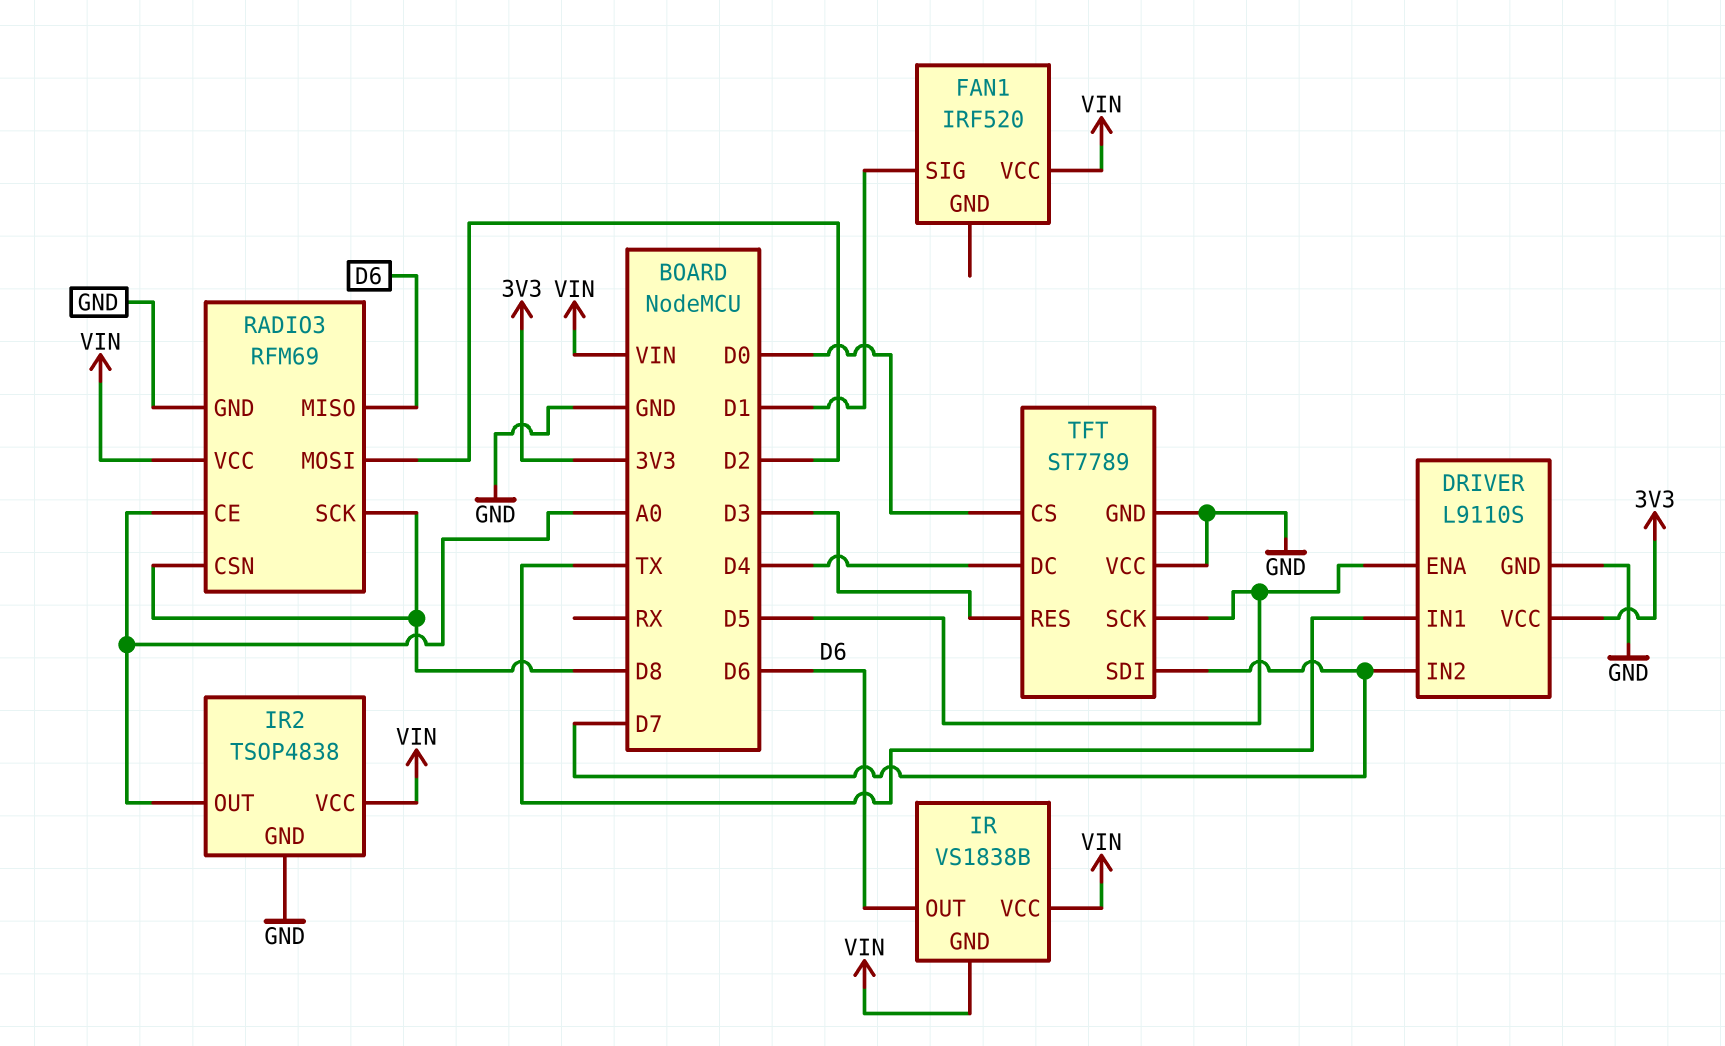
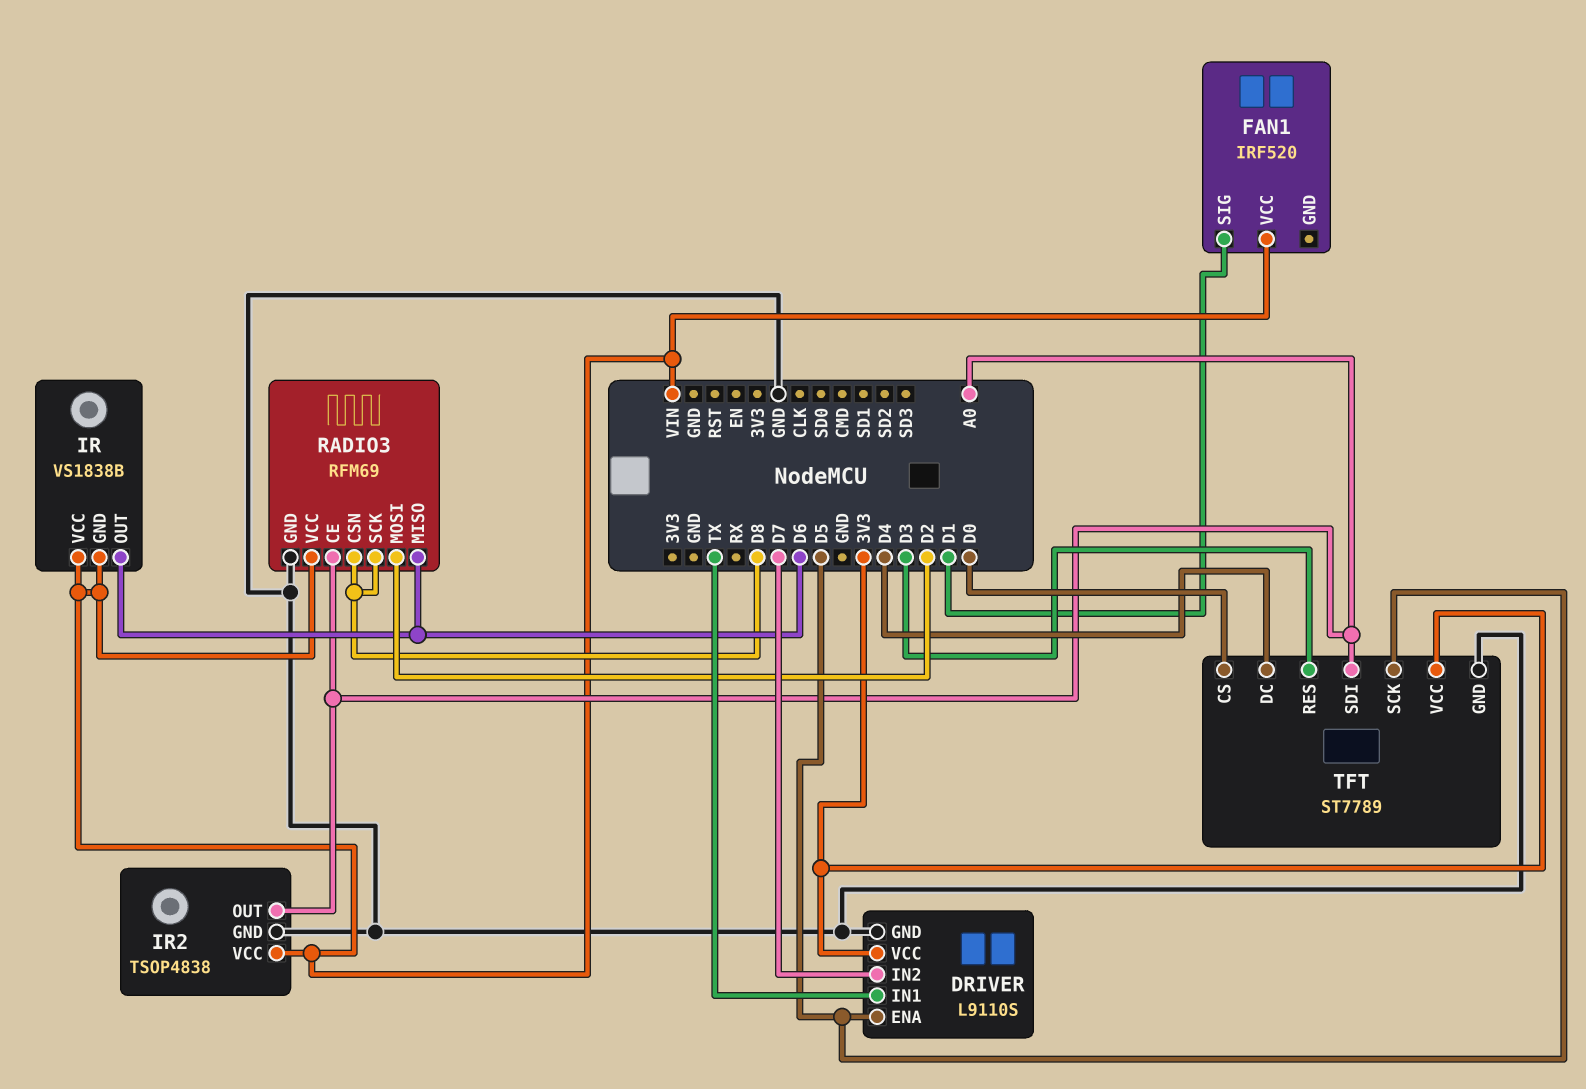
TFT pin SDI: D7 -> A0
TFT pin VCC: GND -> 3V3

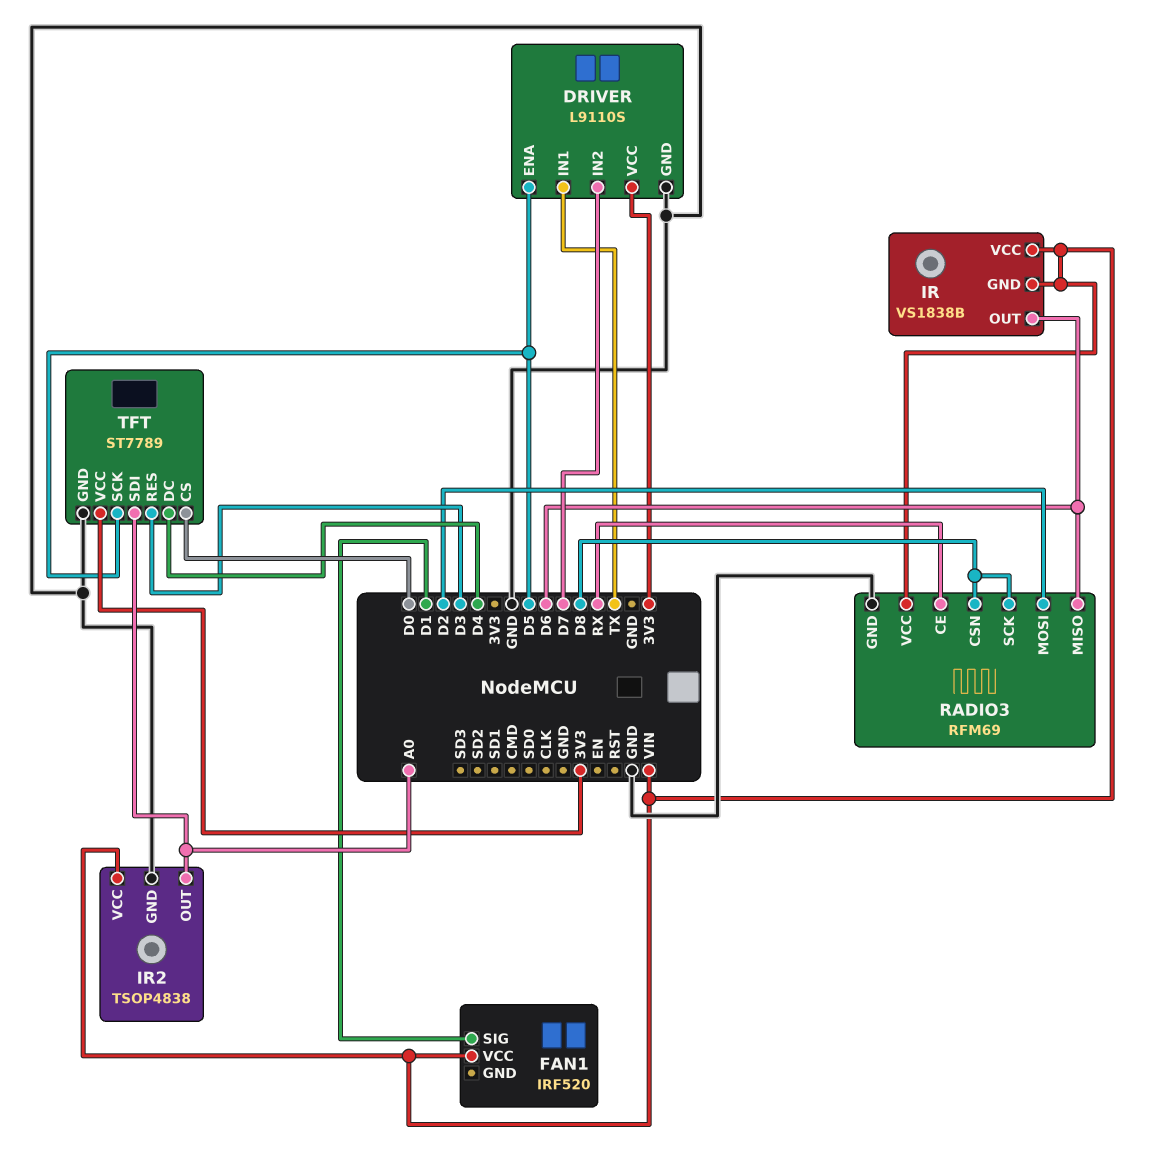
RADIO3 pin CE: A0 -> RX

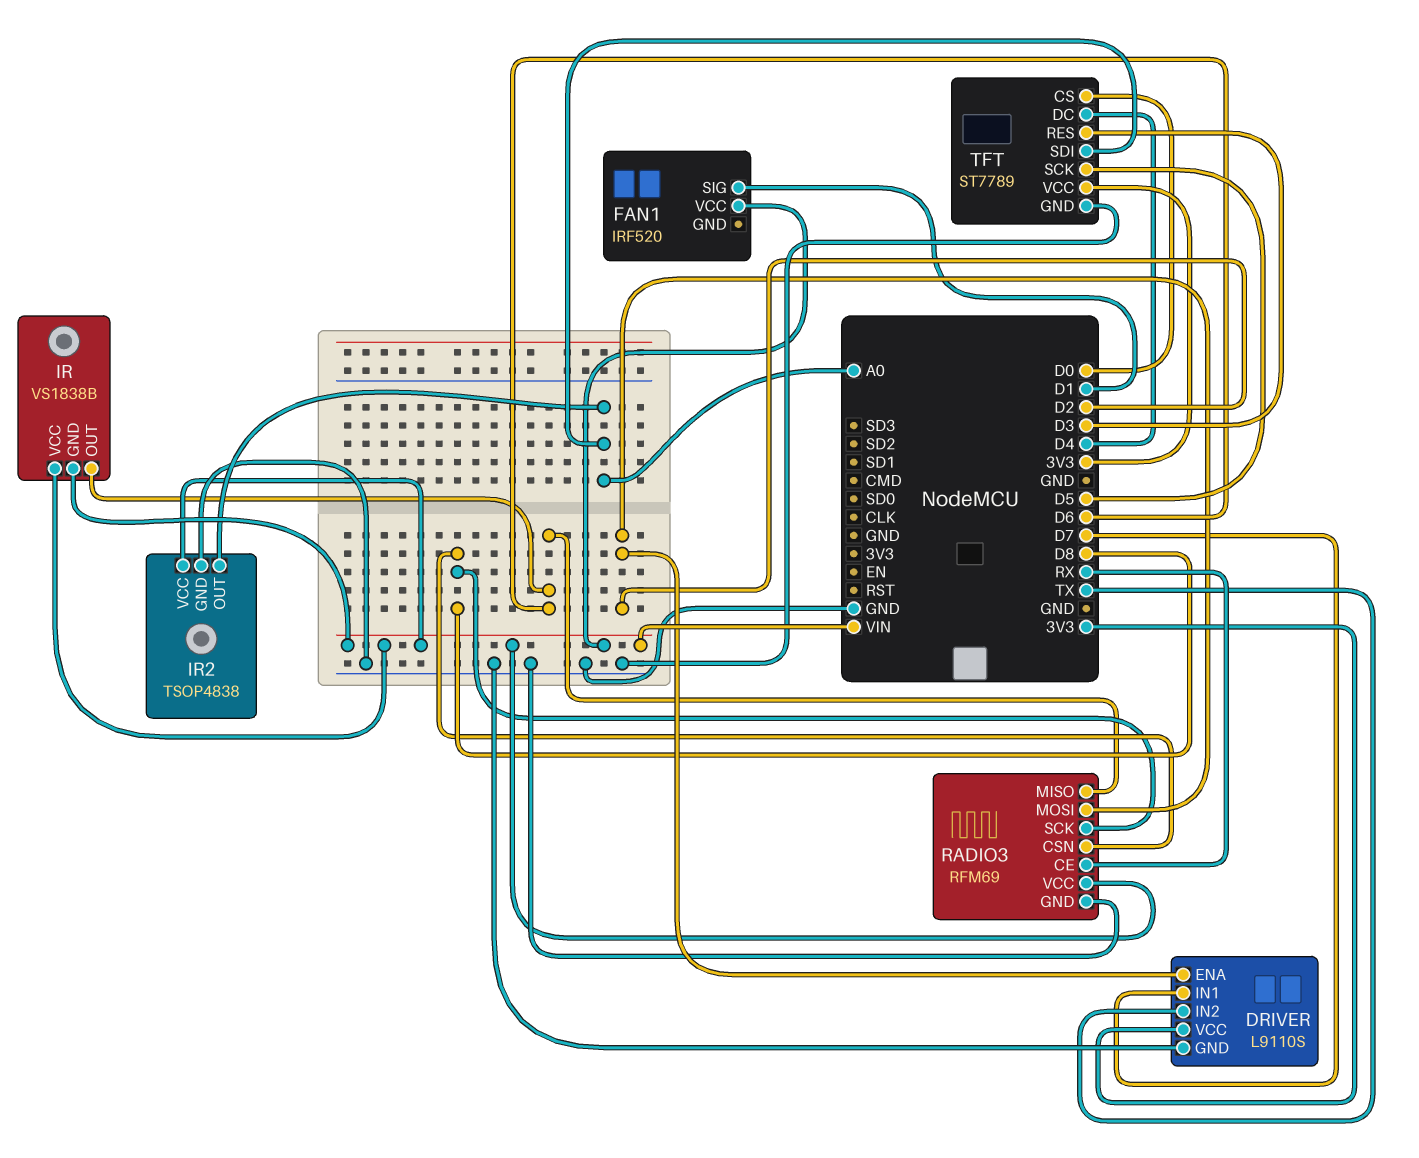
DRIVER pin ENA: D5 -> D2
DRIVER pin IN1: TX -> D7
DRIVER pin IN2: D7 -> TX

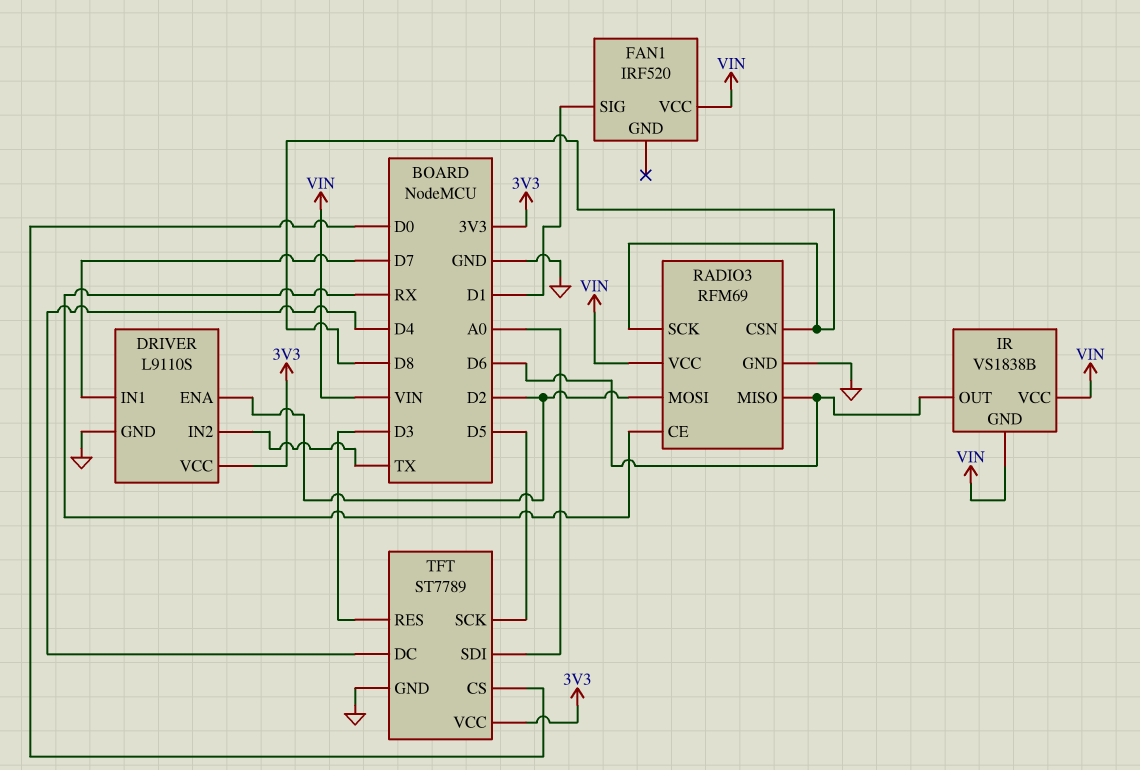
IR2: TSOP4838 -> none
IR2 pin GND: GND -> none
IR2 pin OUT: A0 -> none
IR2 pin VCC: VIN -> none

